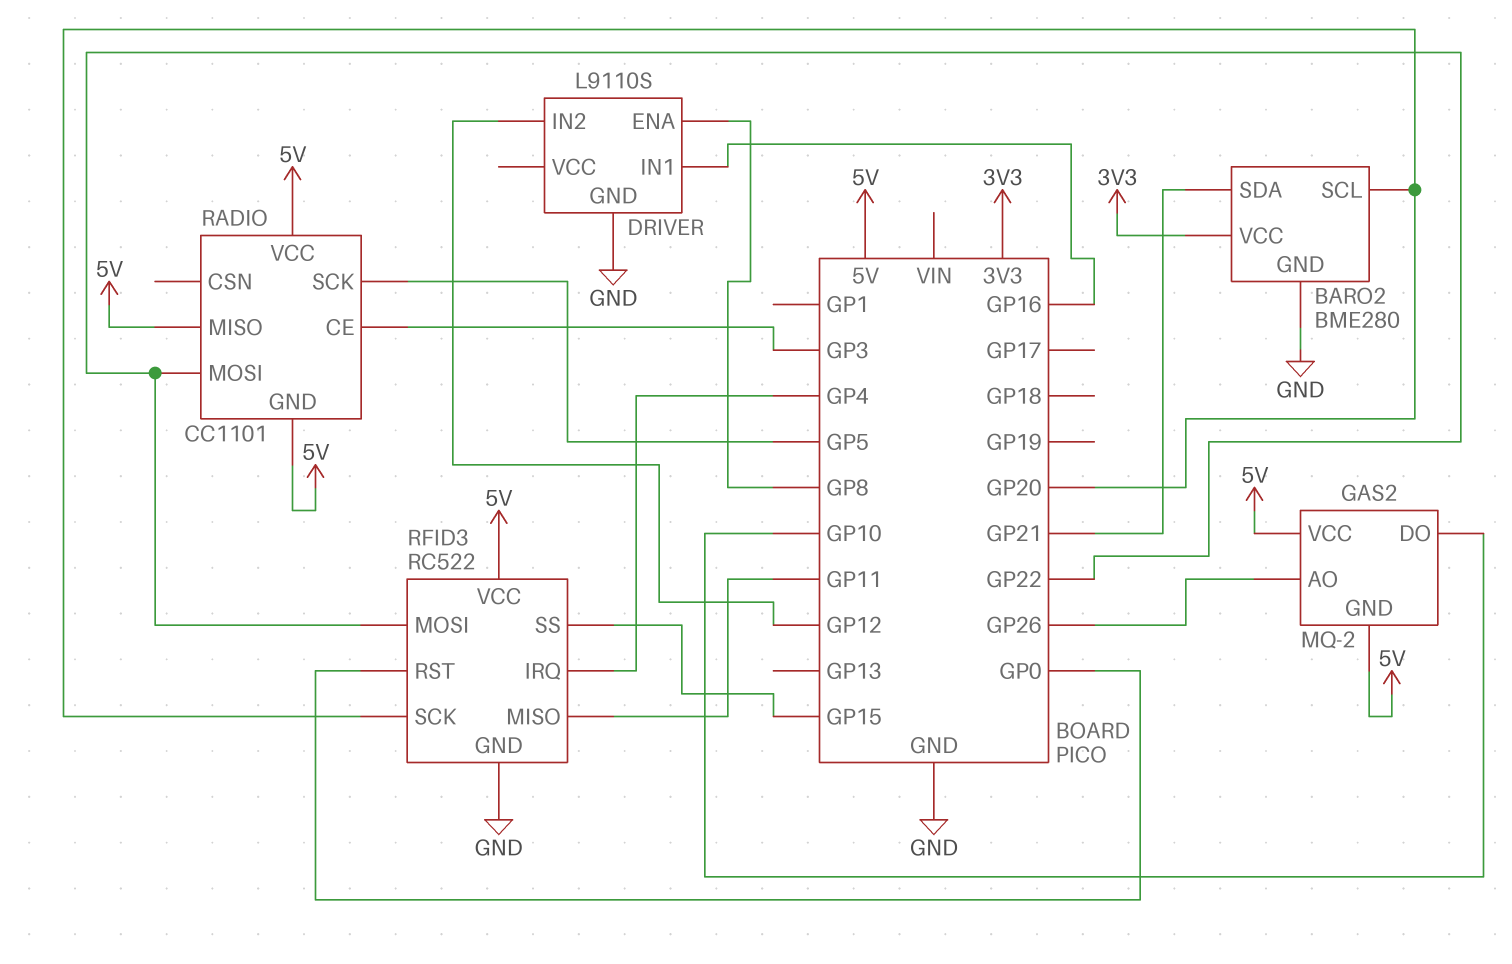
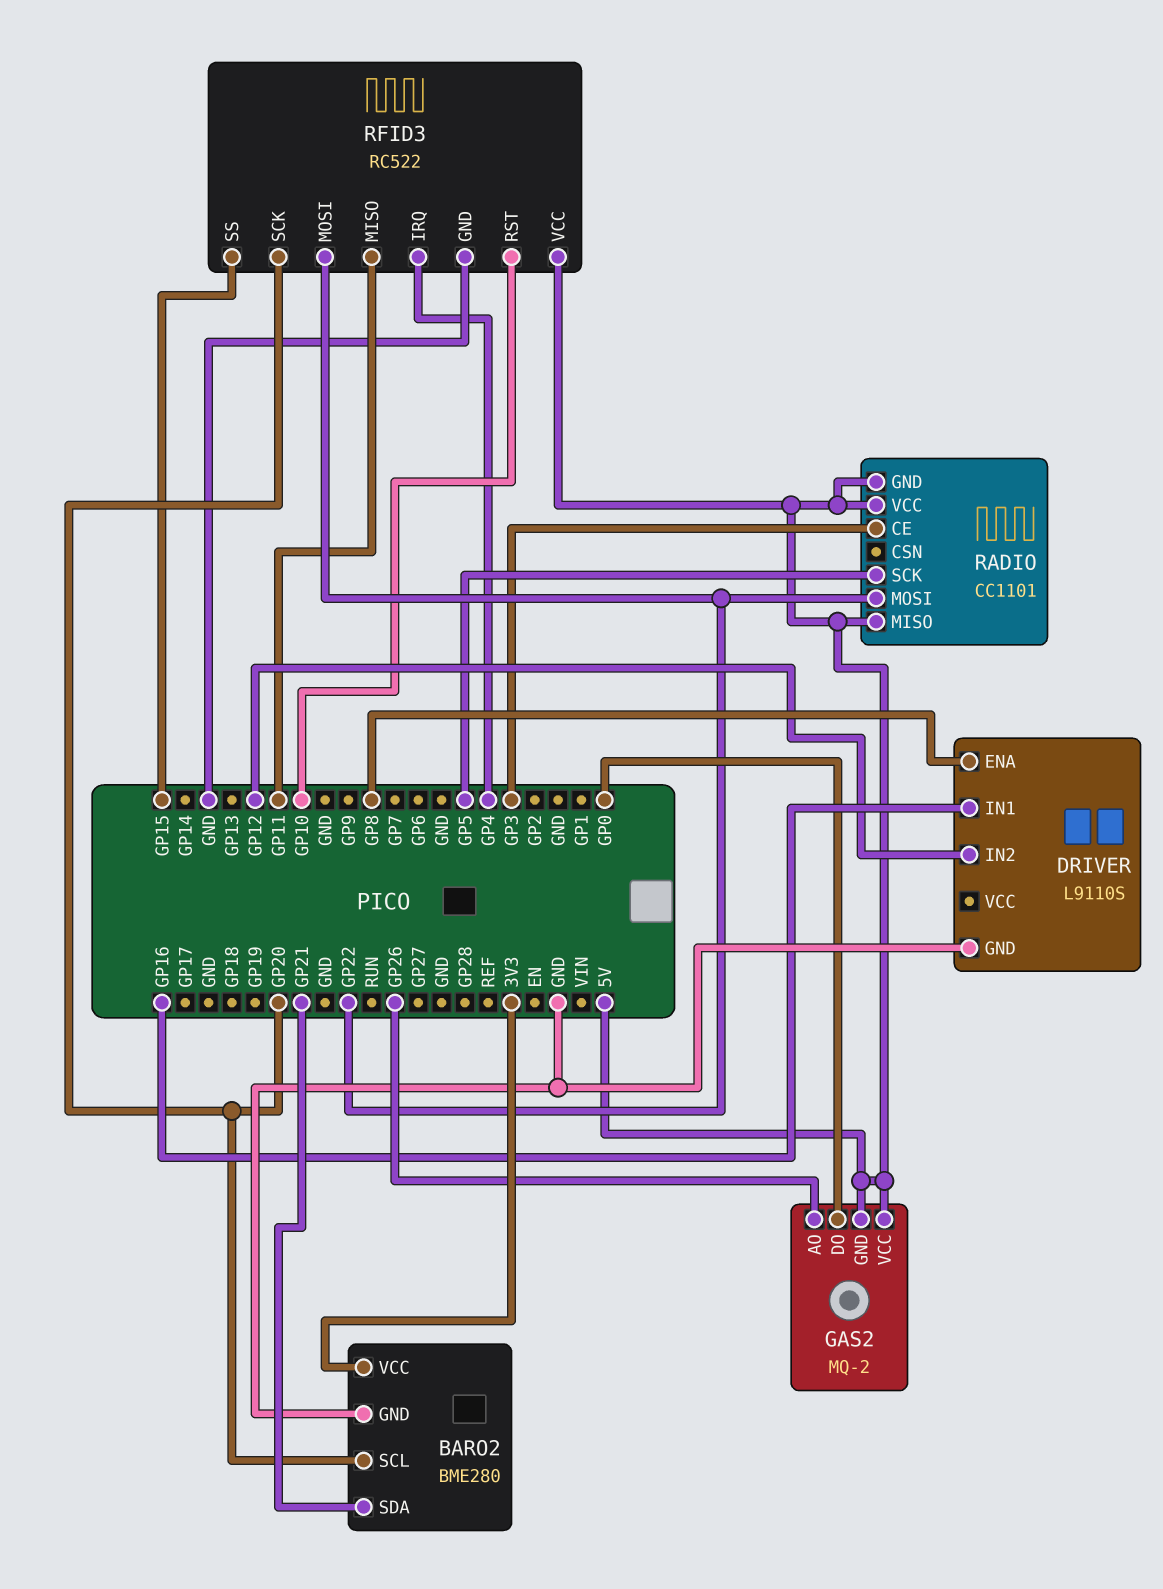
GAS2 pin DO: GP10 -> GP0
RFID3 pin RST: GP0 -> GP10

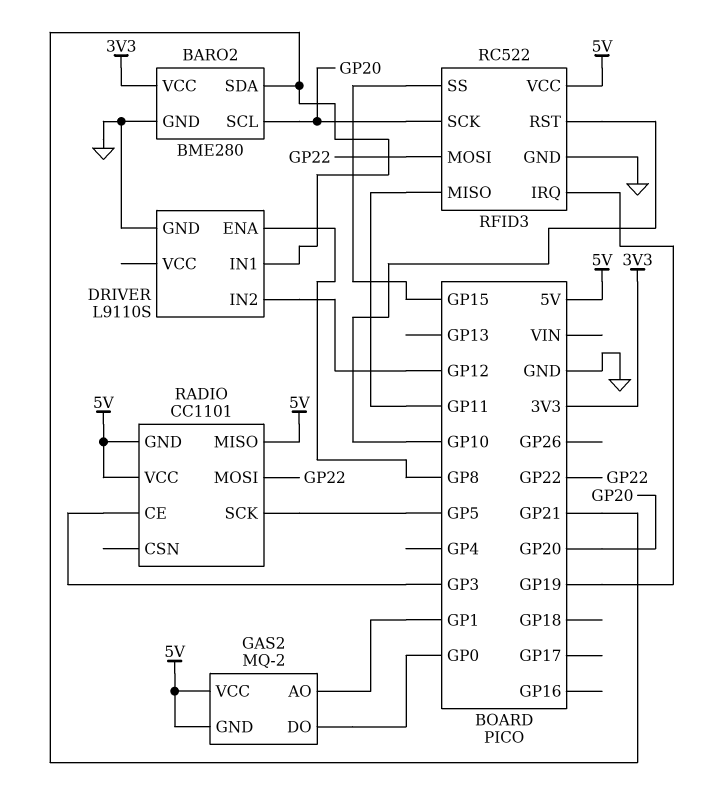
DRIVER pin IN1: GP16 -> GP21
GAS2 pin AO: GP26 -> GP1
RFID3 pin IRQ: GP4 -> GP19

